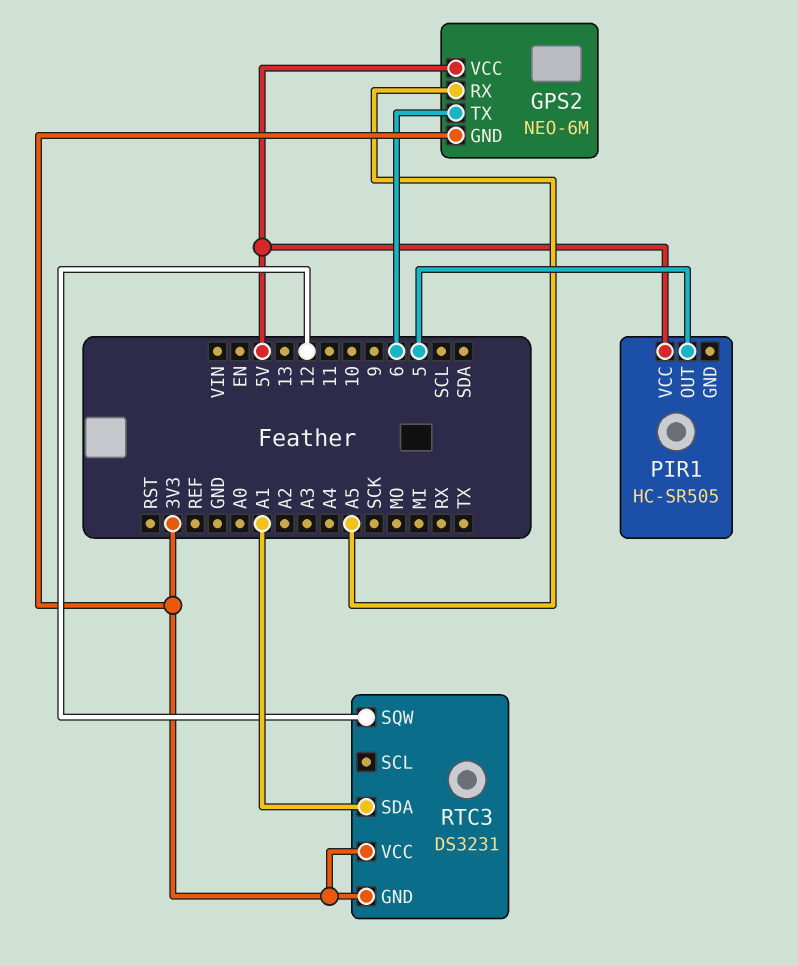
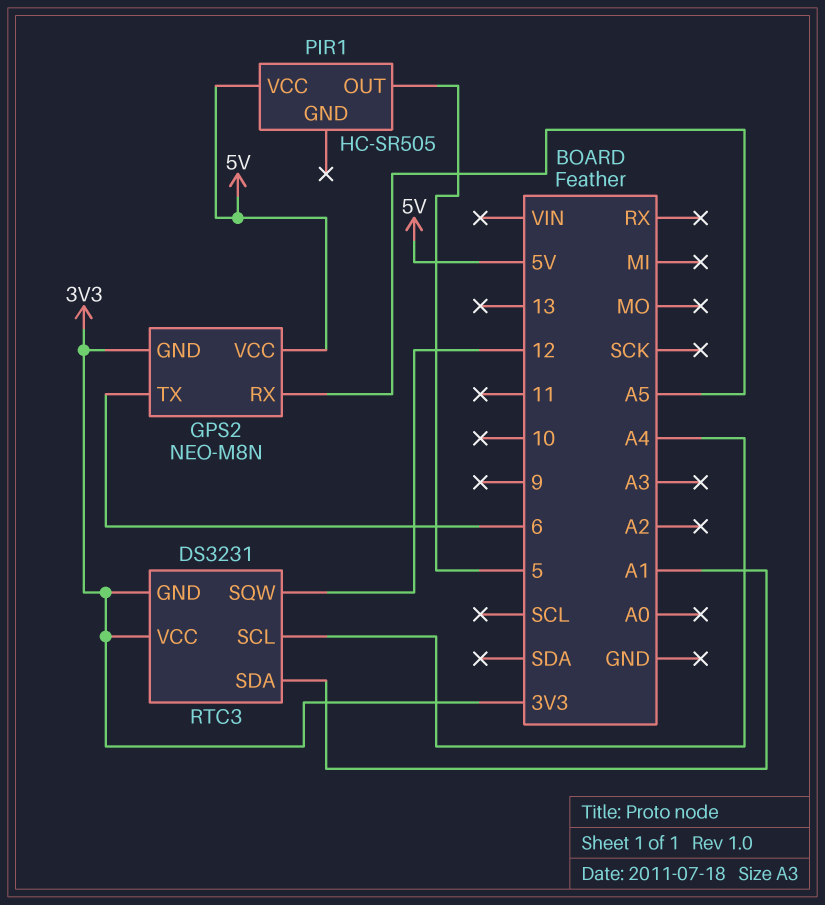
GPS2: NEO-6M -> NEO-M8N
RTC3 pin SCL: none -> A4

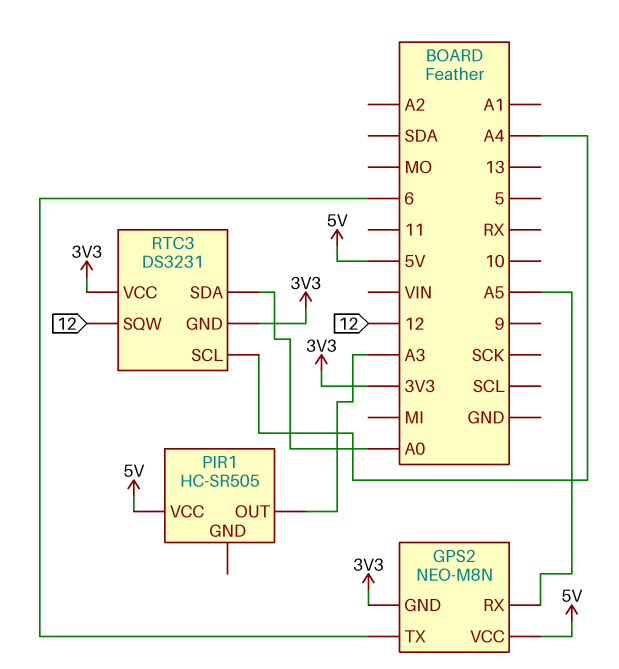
PIR1 pin OUT: 5 -> A3
RTC3 pin SDA: A1 -> A0

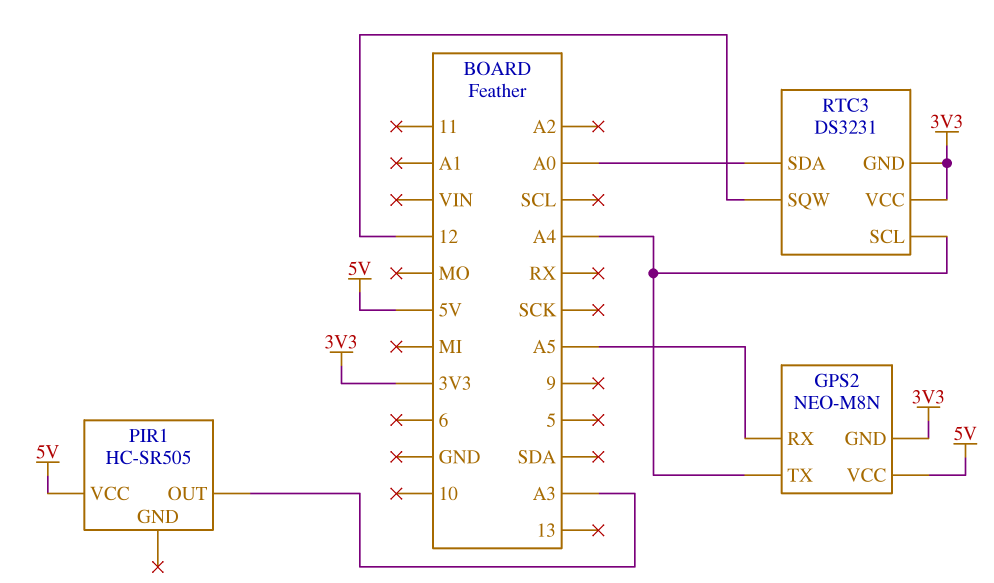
GPS2 pin TX: 6 -> A4

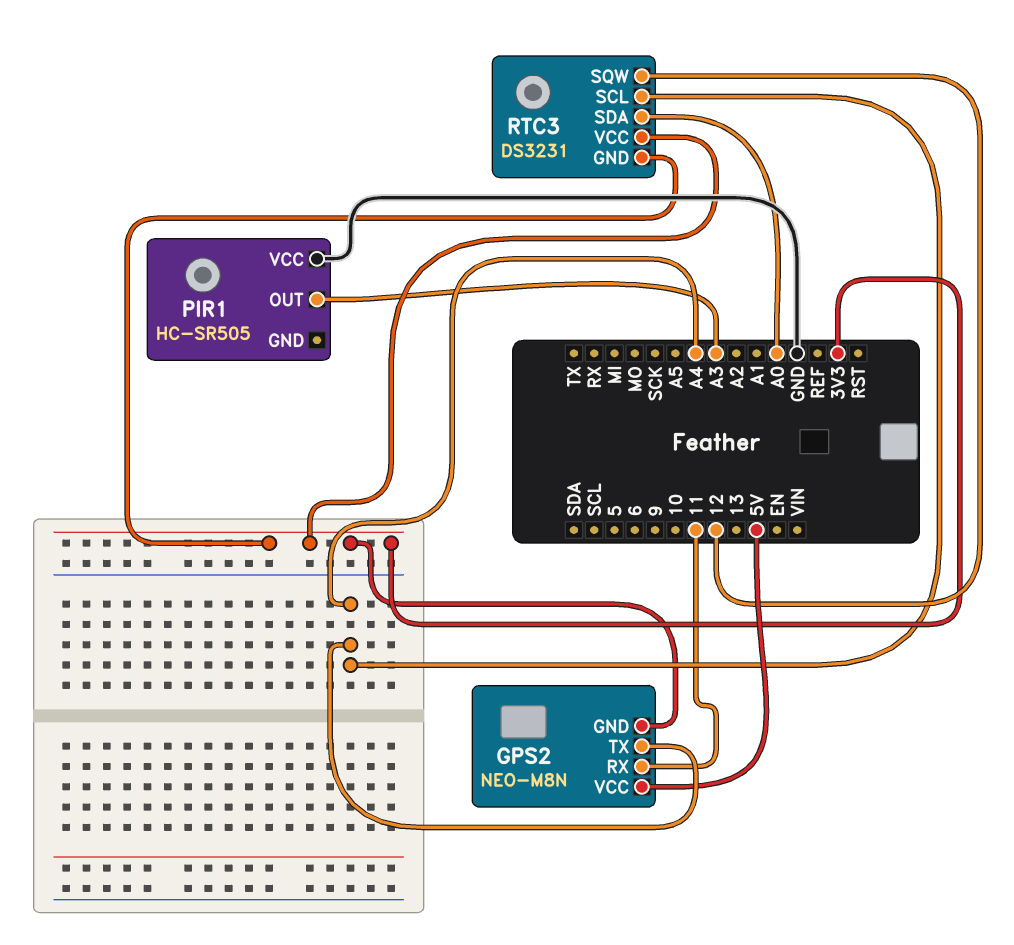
GPS2 pin RX: A5 -> 11
PIR1 pin VCC: 5V -> GND

